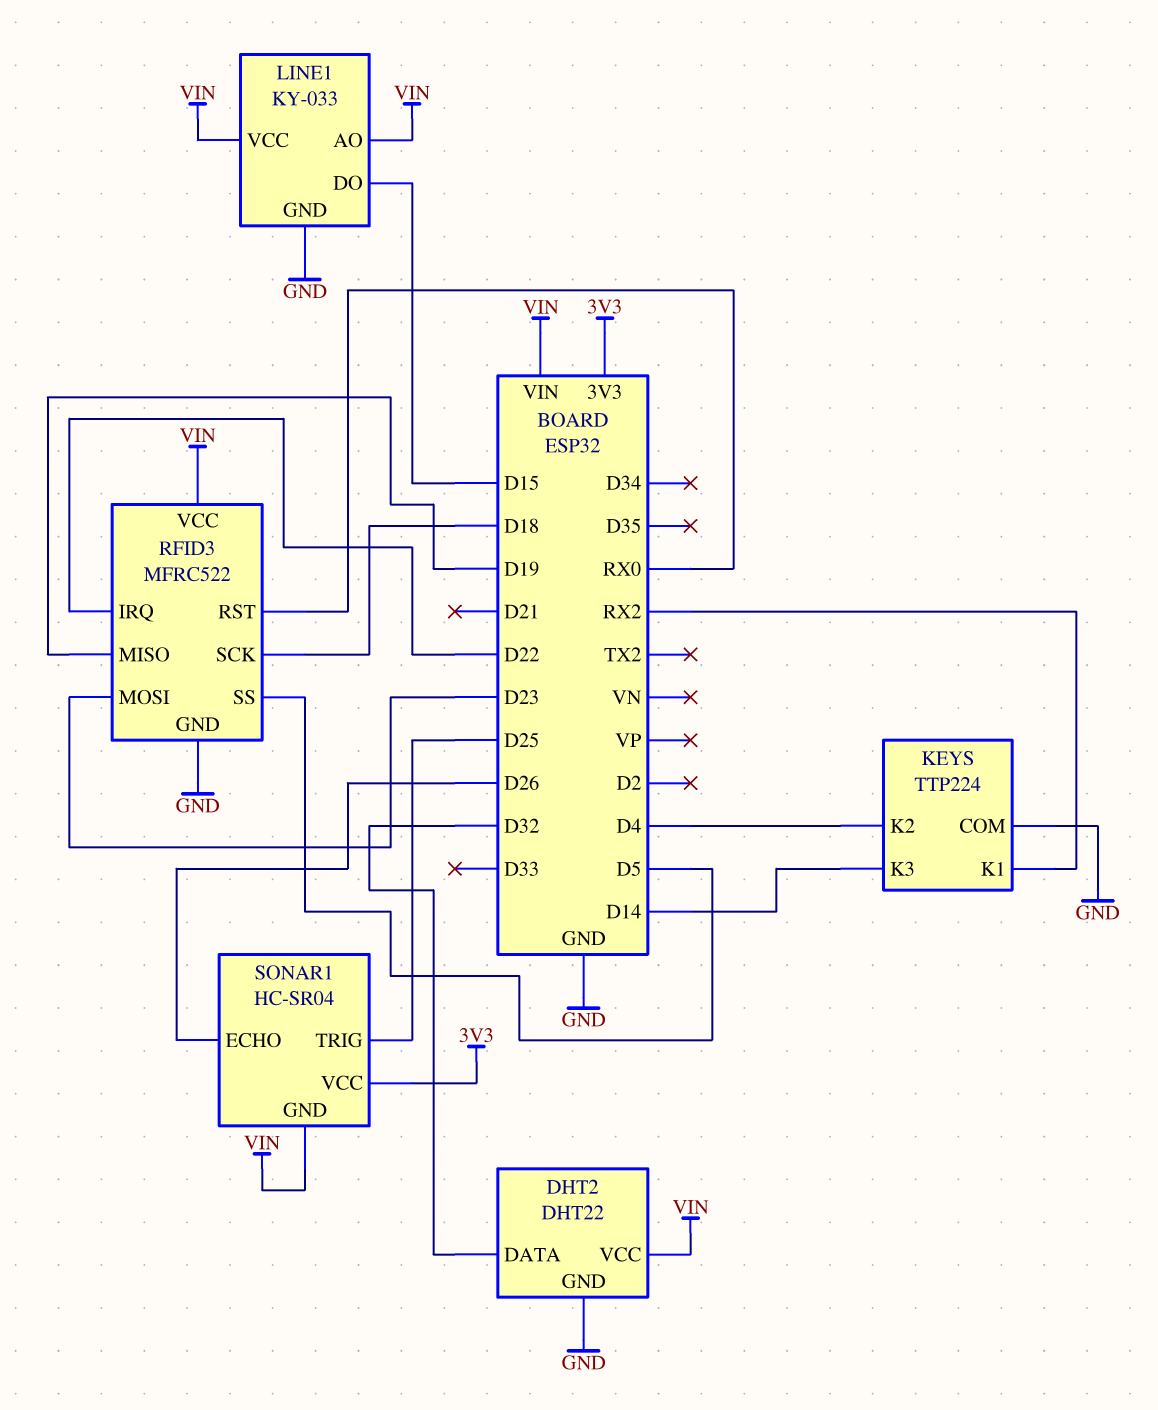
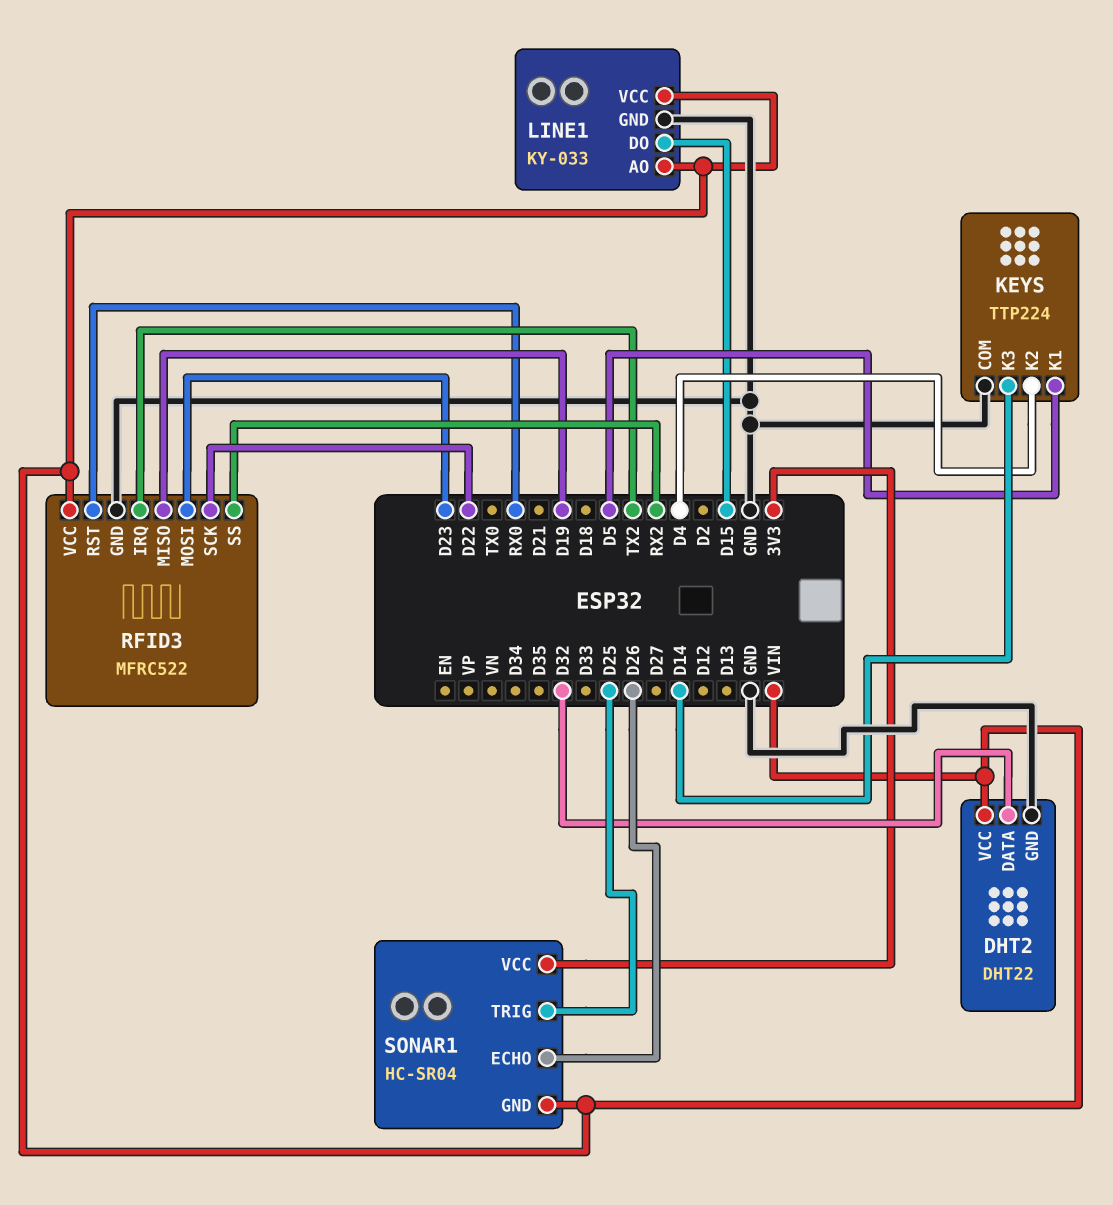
KEYS pin K1: RX2 -> D5
RFID3 pin IRQ: D22 -> TX2
RFID3 pin SCK: D18 -> D22
RFID3 pin SS: D5 -> RX2

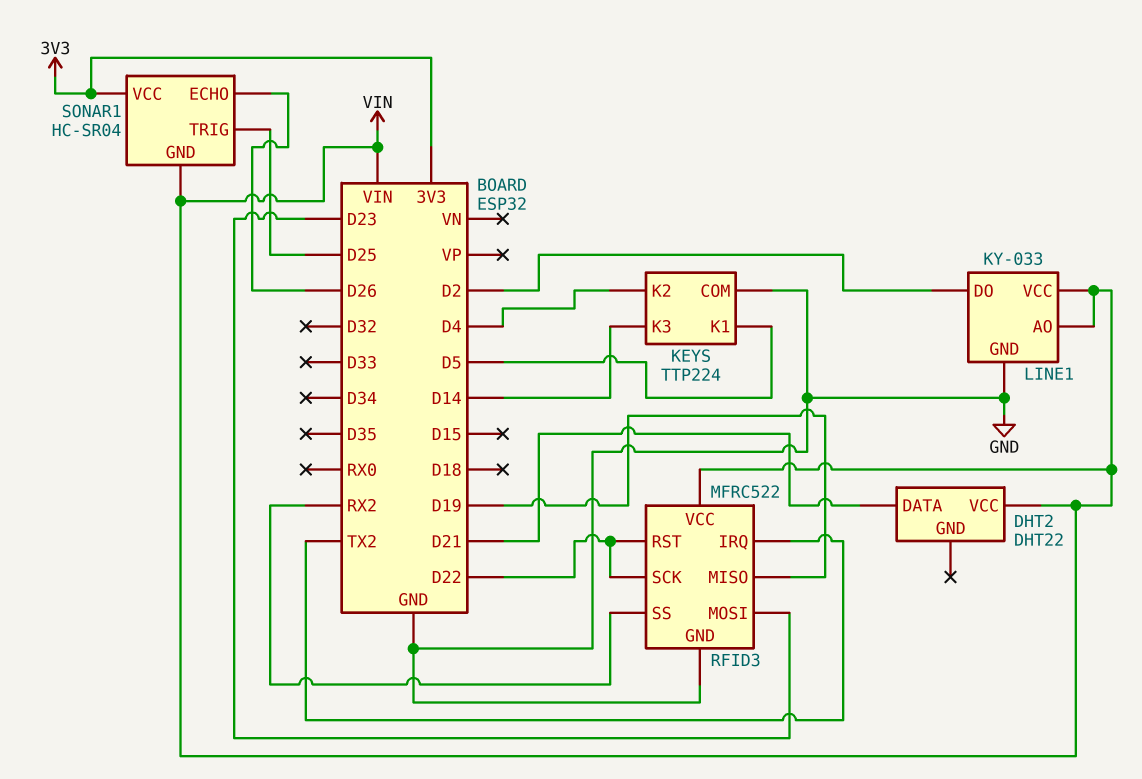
DHT2 pin DATA: D32 -> D21
DHT2 pin GND: GND -> none
LINE1 pin DO: D15 -> D2
RFID3 pin RST: RX0 -> D22

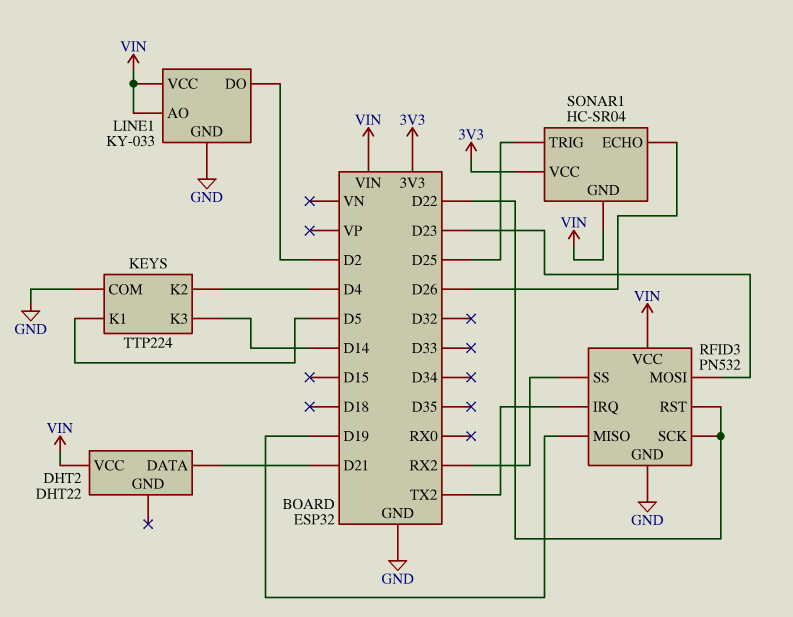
RFID3: MFRC522 -> PN532

